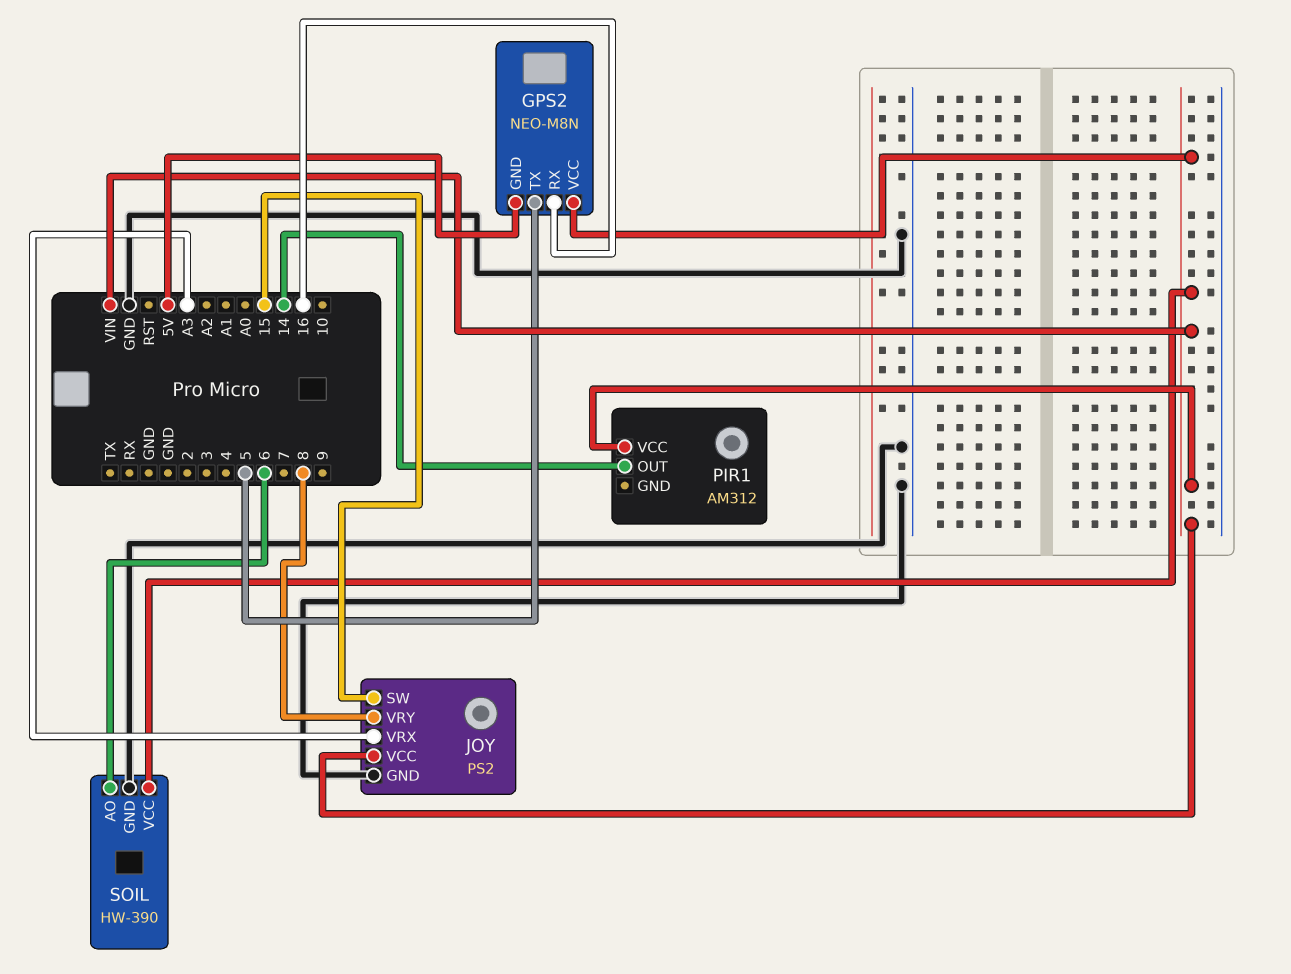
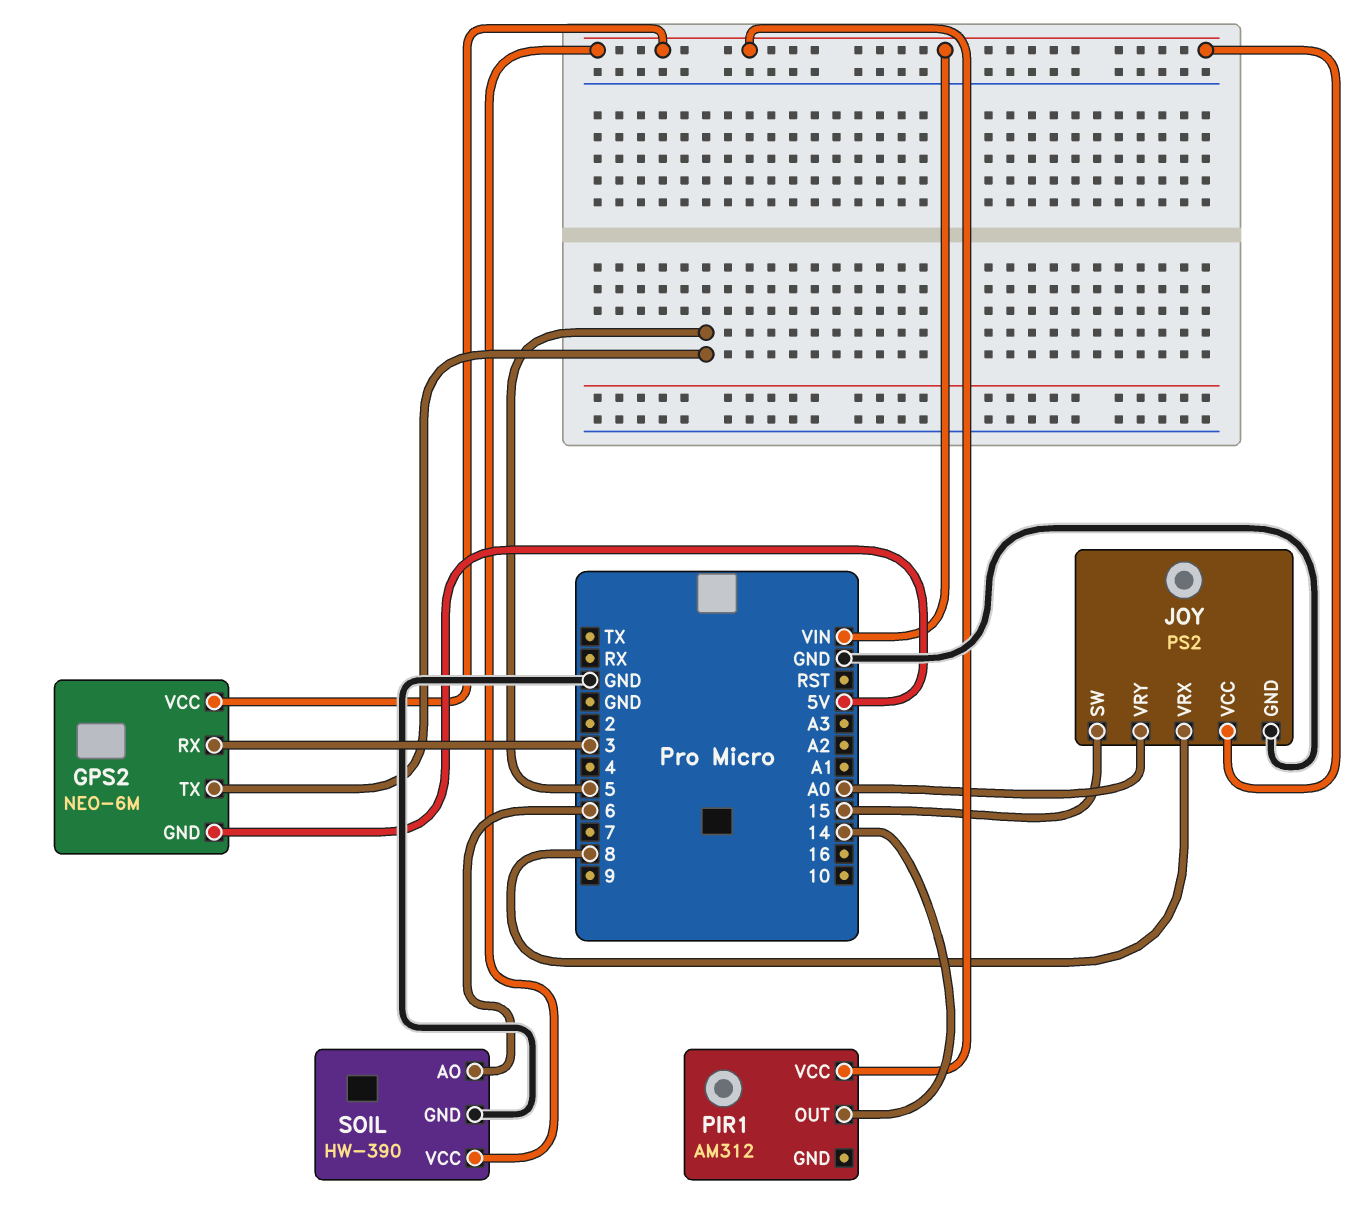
GPS2: NEO-M8N -> NEO-6M
GPS2 pin RX: 16 -> 3
JOY pin VRX: A3 -> 8
JOY pin VRY: 8 -> A0

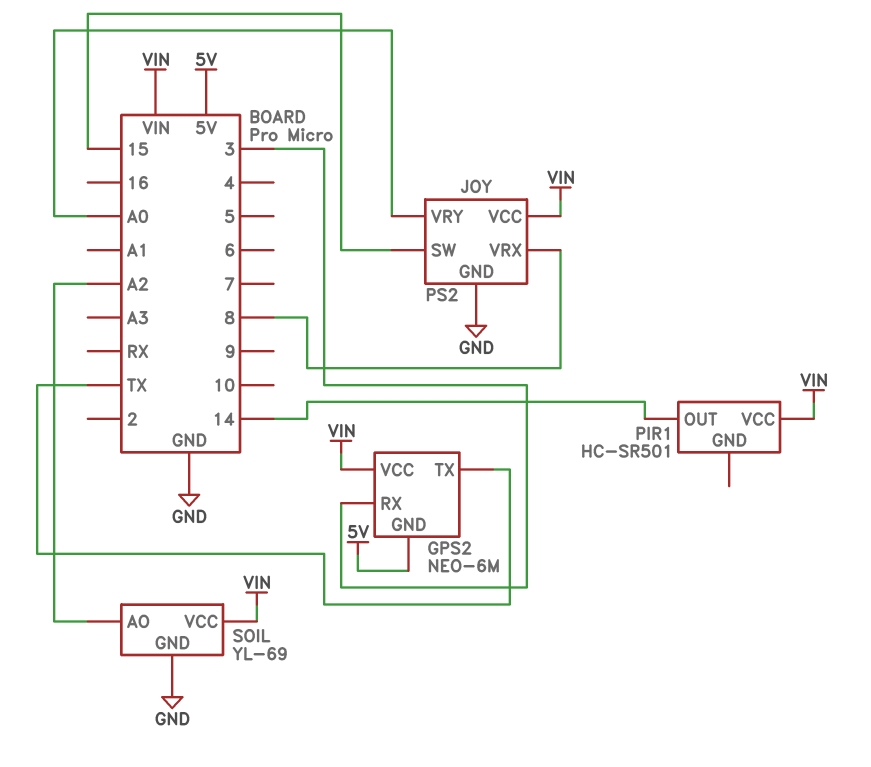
GPS2 pin TX: 5 -> TX
PIR1: AM312 -> HC-SR501
SOIL: HW-390 -> YL-69
SOIL pin AO: 6 -> A2

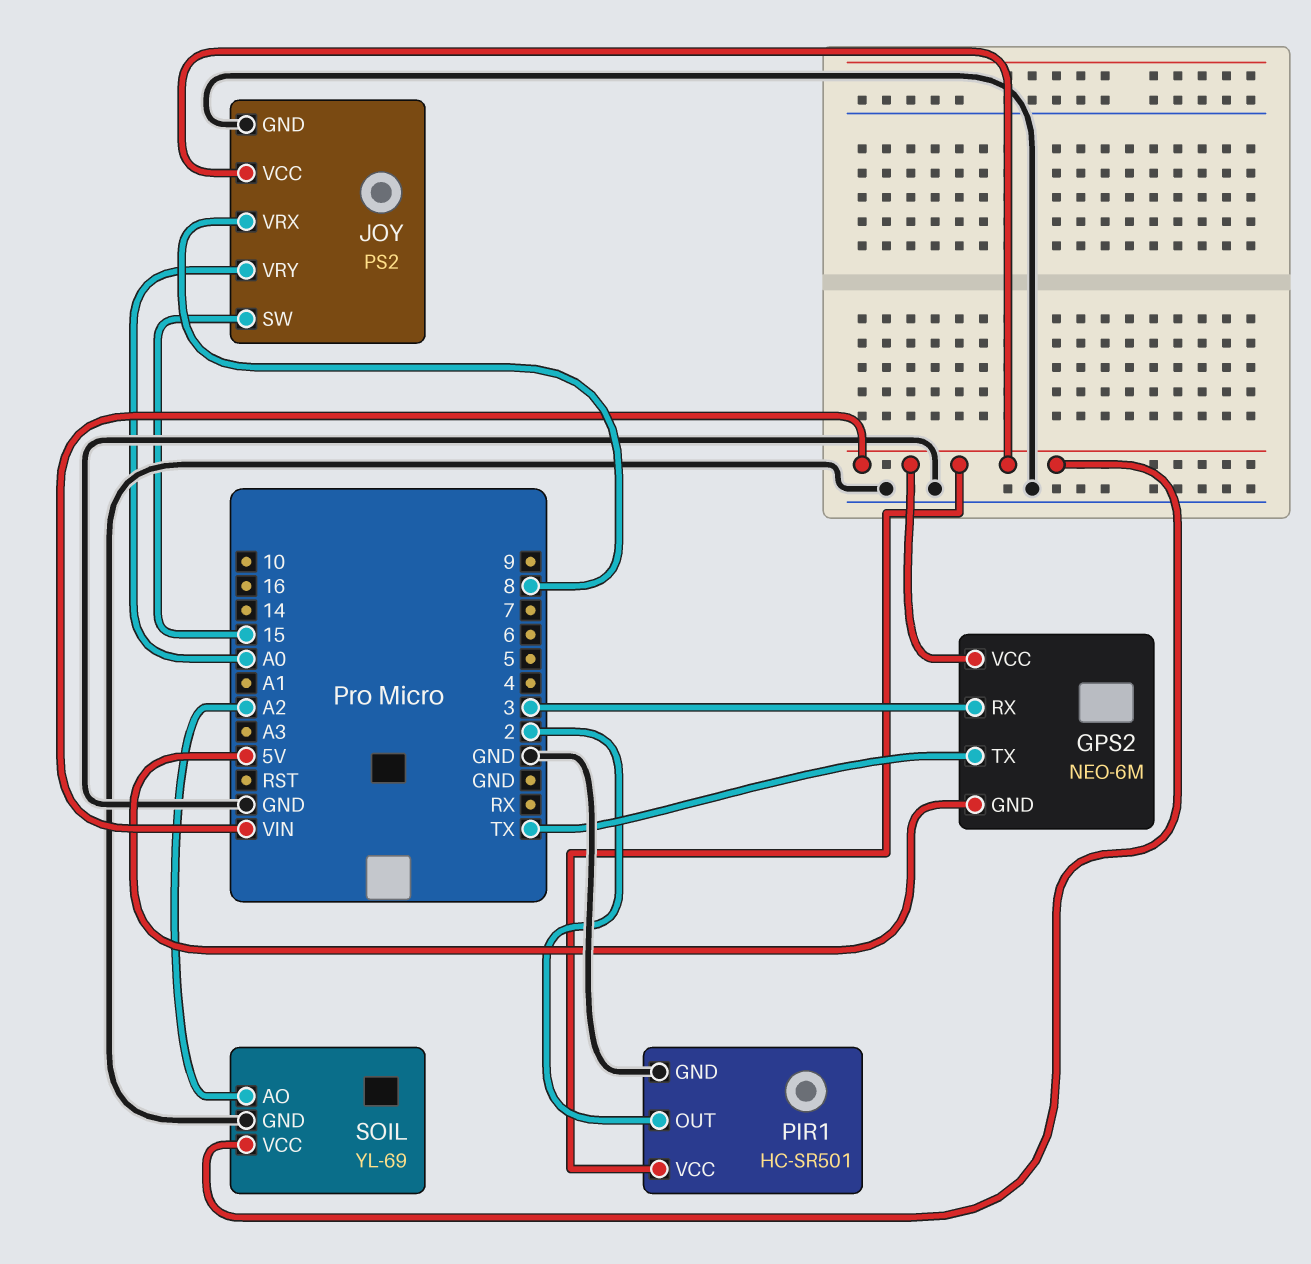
PIR1 pin GND: none -> GND
PIR1 pin OUT: 14 -> 2

